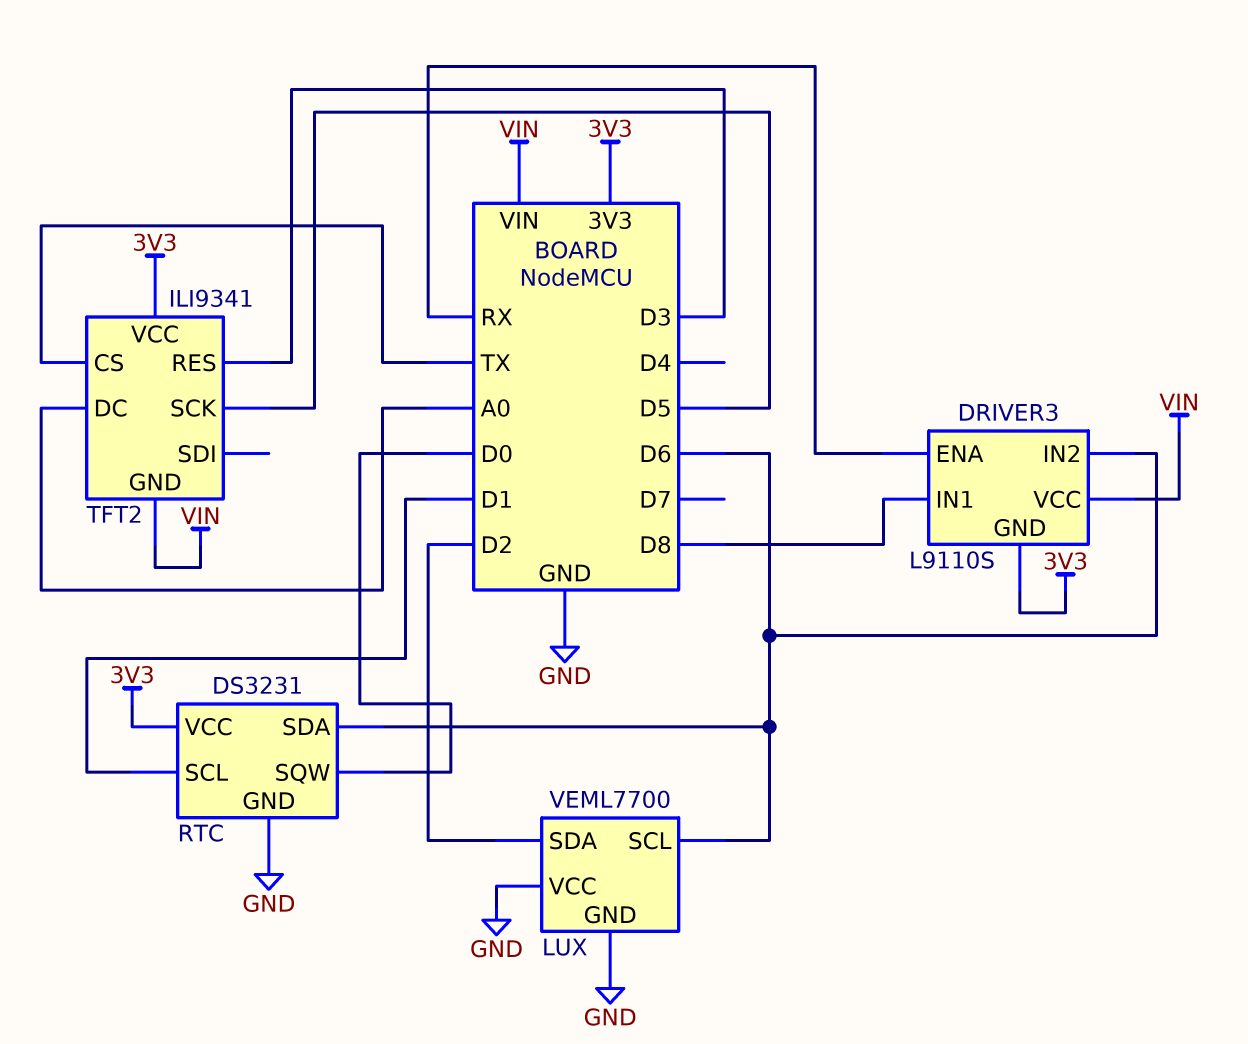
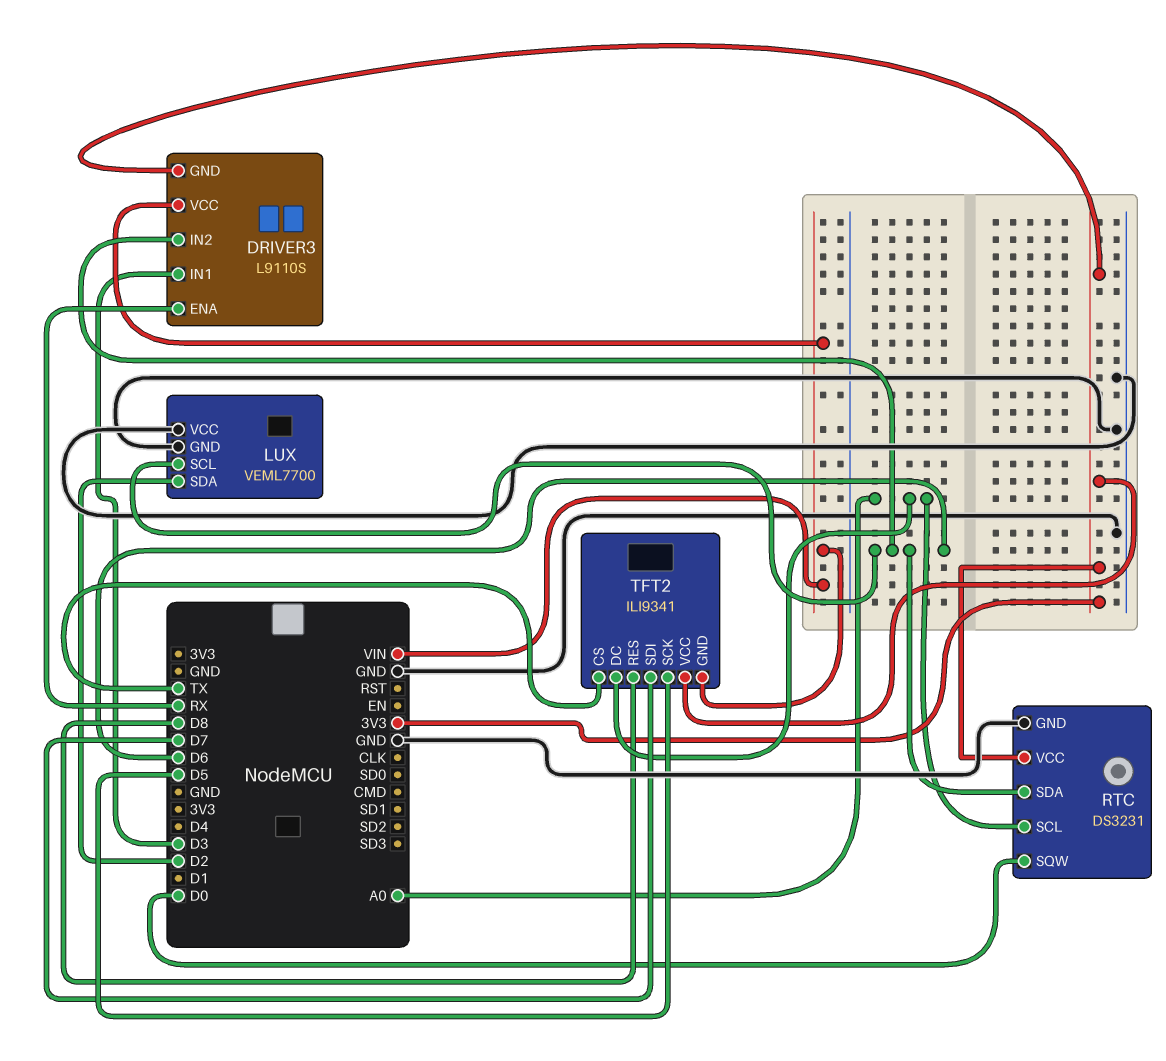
DRIVER3 pin IN1: D8 -> D3
RTC pin SCL: D1 -> A0
TFT2 pin RES: D3 -> D8
TFT2 pin SDI: none -> D7

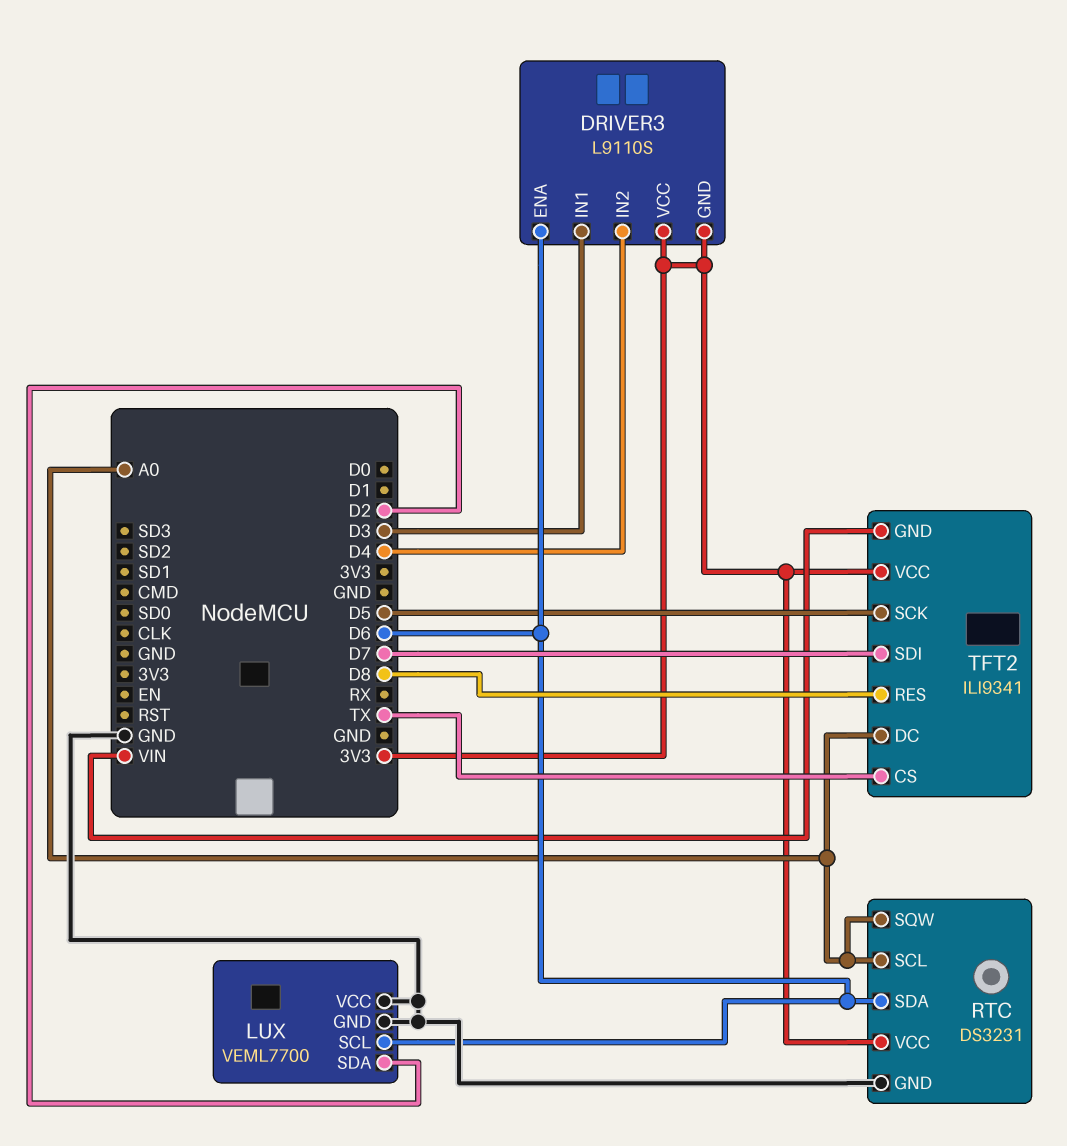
DRIVER3 pin ENA: RX -> D6
DRIVER3 pin IN2: D6 -> D4
DRIVER3 pin VCC: VIN -> 3V3
RTC pin SQW: D0 -> A0

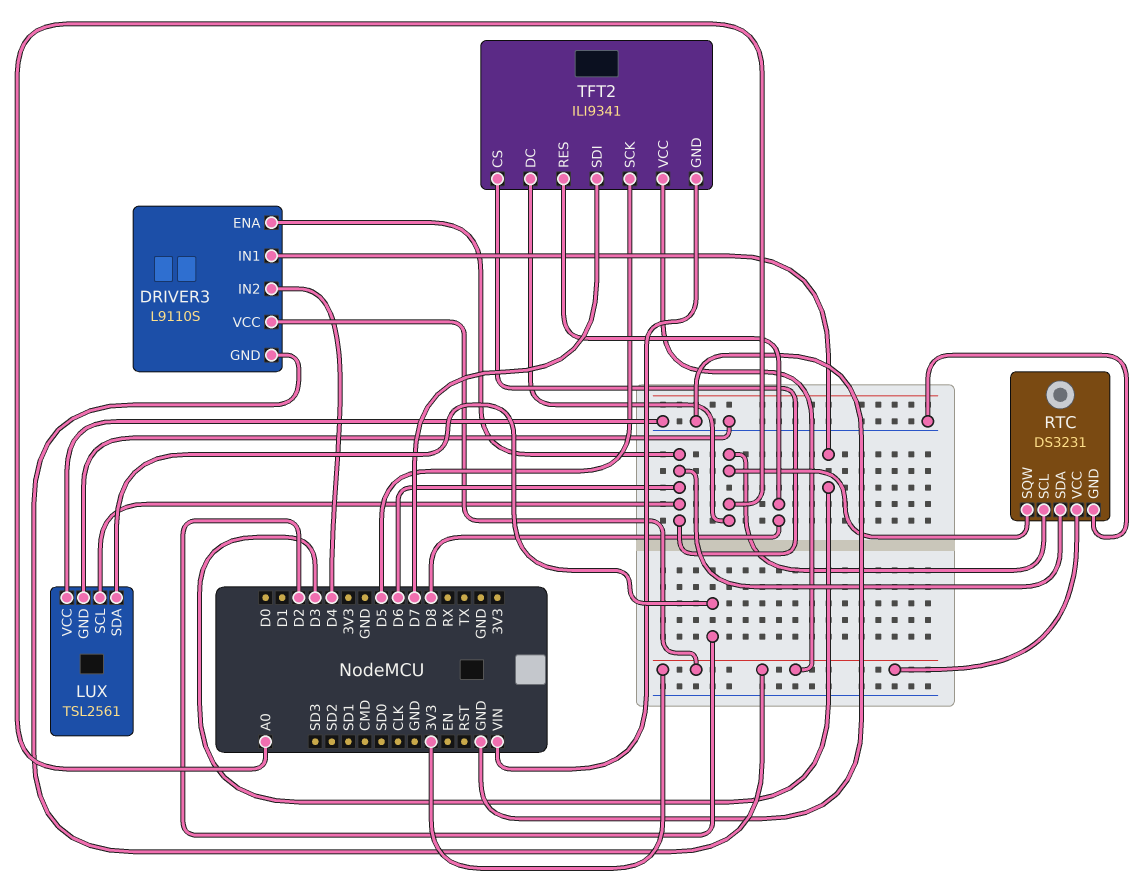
LUX: VEML7700 -> TSL2561
TFT2 pin CS: TX -> D6

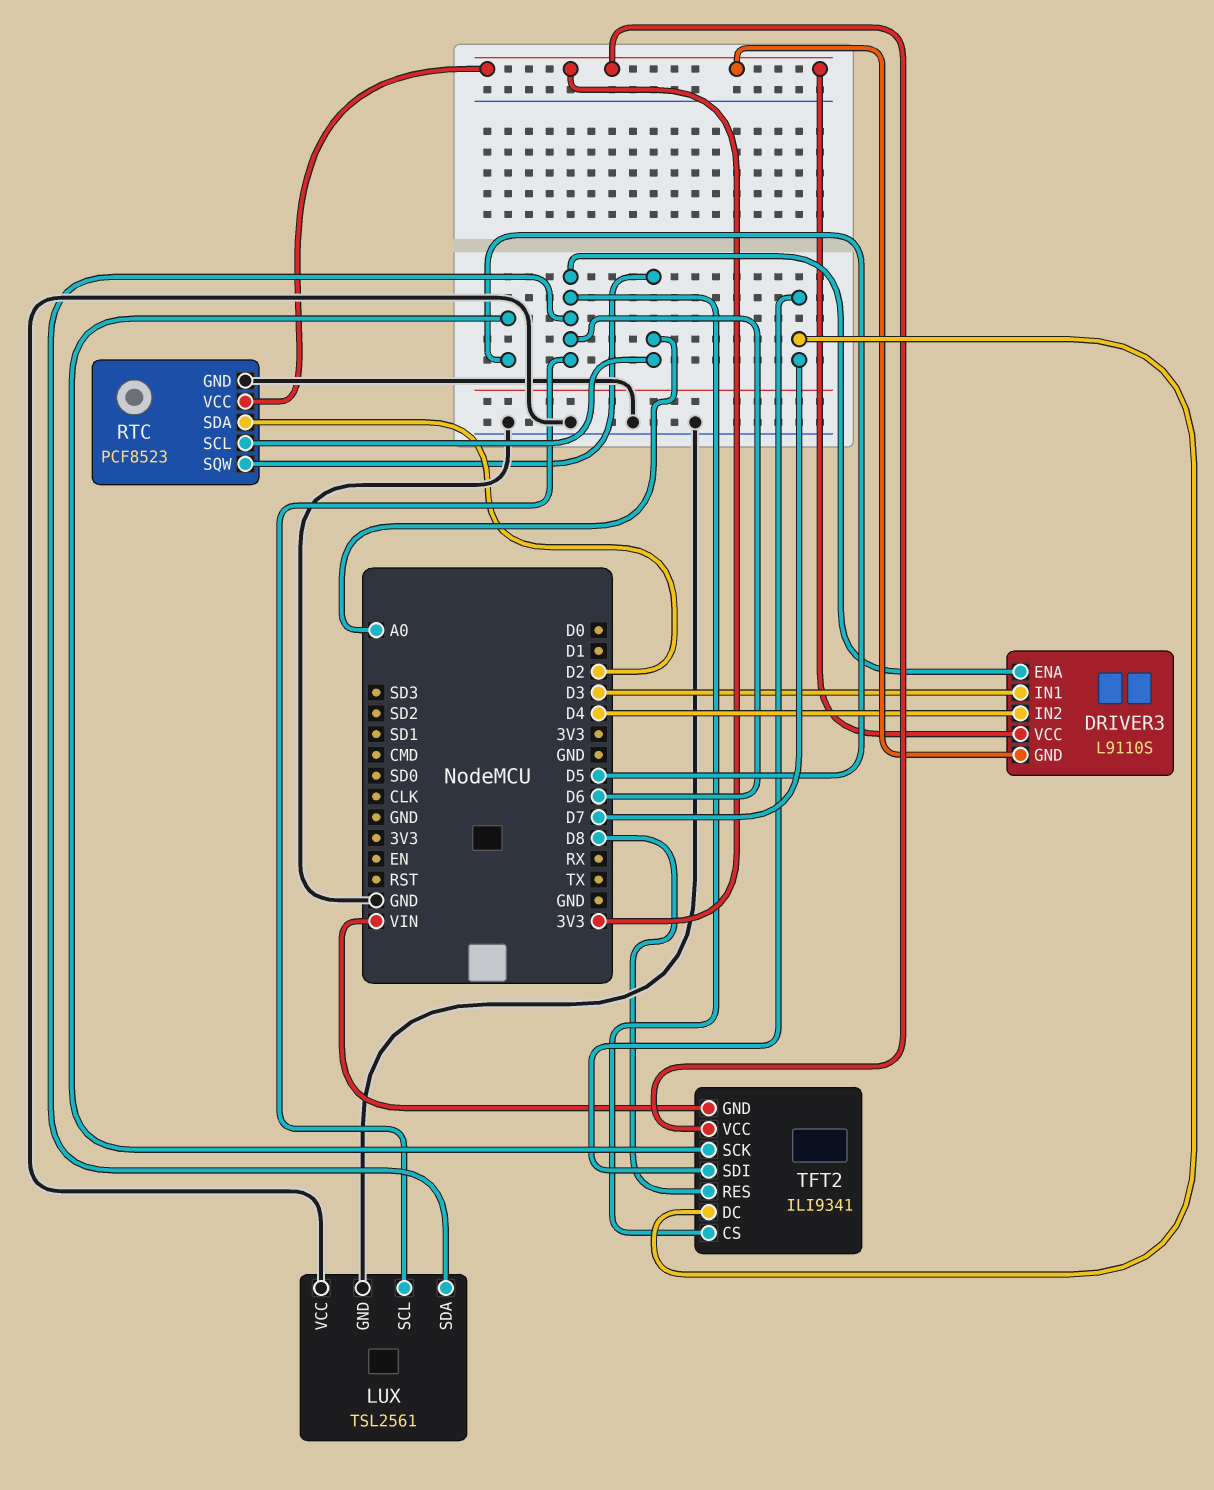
LUX pin SDA: D2 -> D6
RTC: DS3231 -> PCF8523
RTC pin SDA: D6 -> D2
TFT2 pin DC: A0 -> D7

